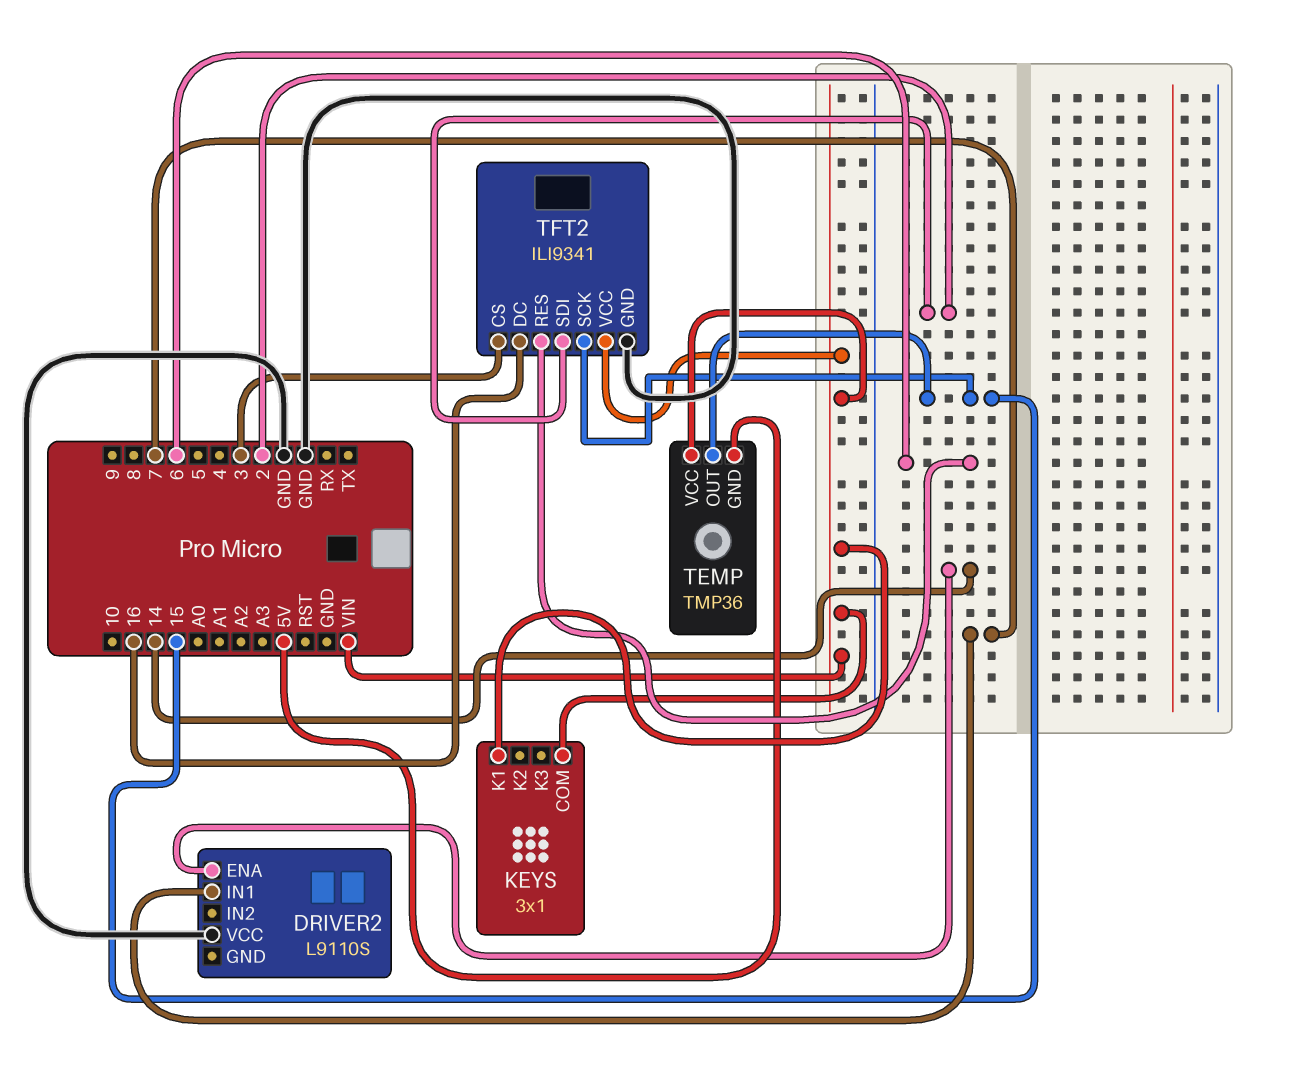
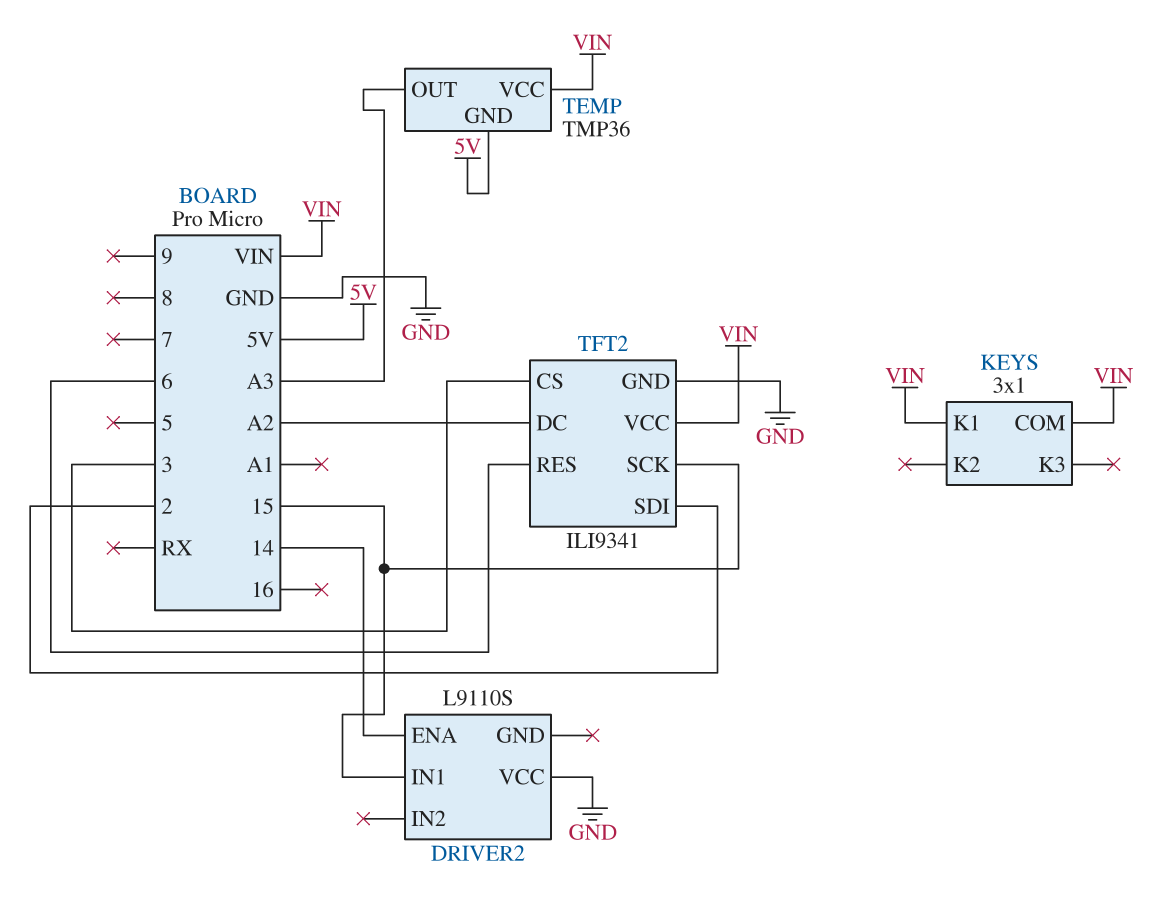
DRIVER2 pin IN1: 7 -> 15
TEMP pin OUT: 15 -> A3
TFT2 pin DC: 16 -> A2

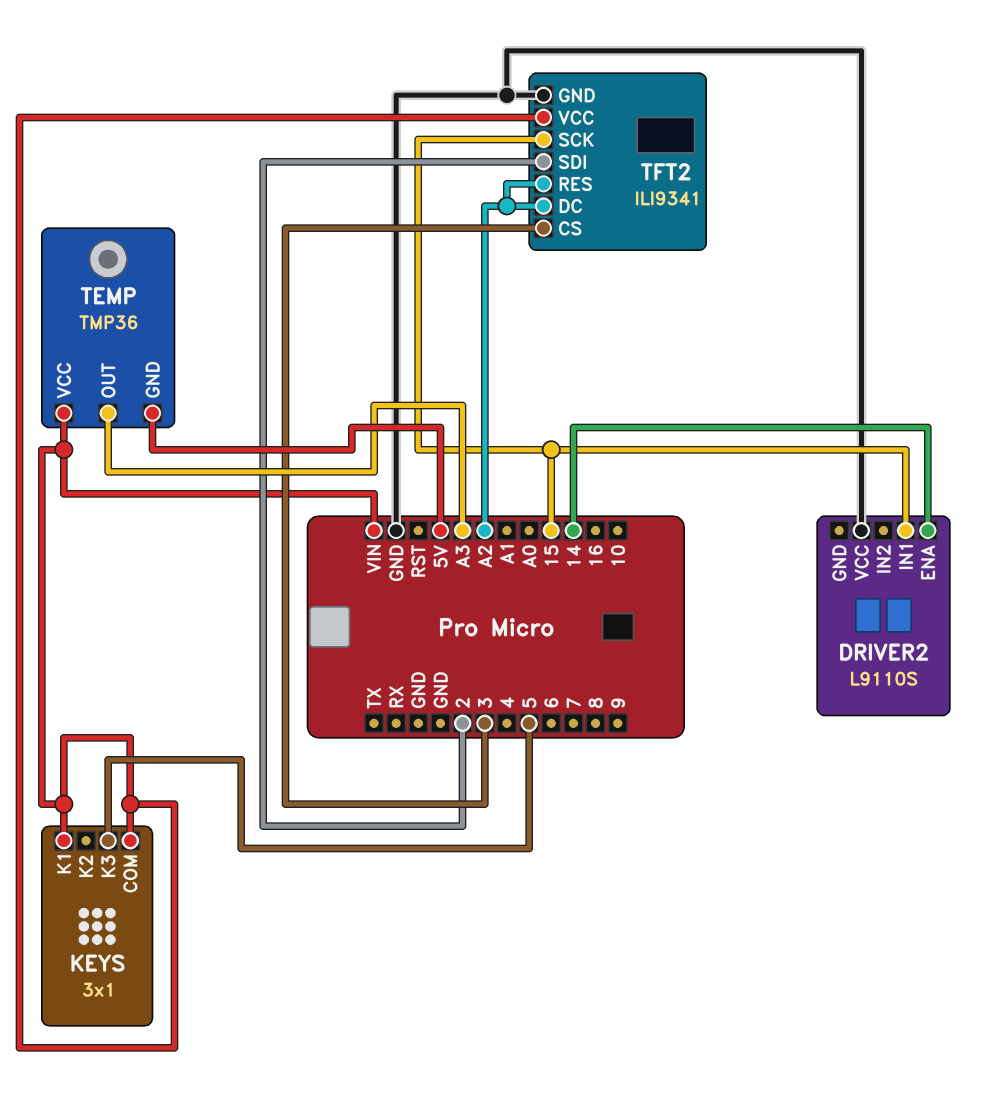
KEYS pin K3: none -> 5
TFT2 pin RES: 6 -> A2

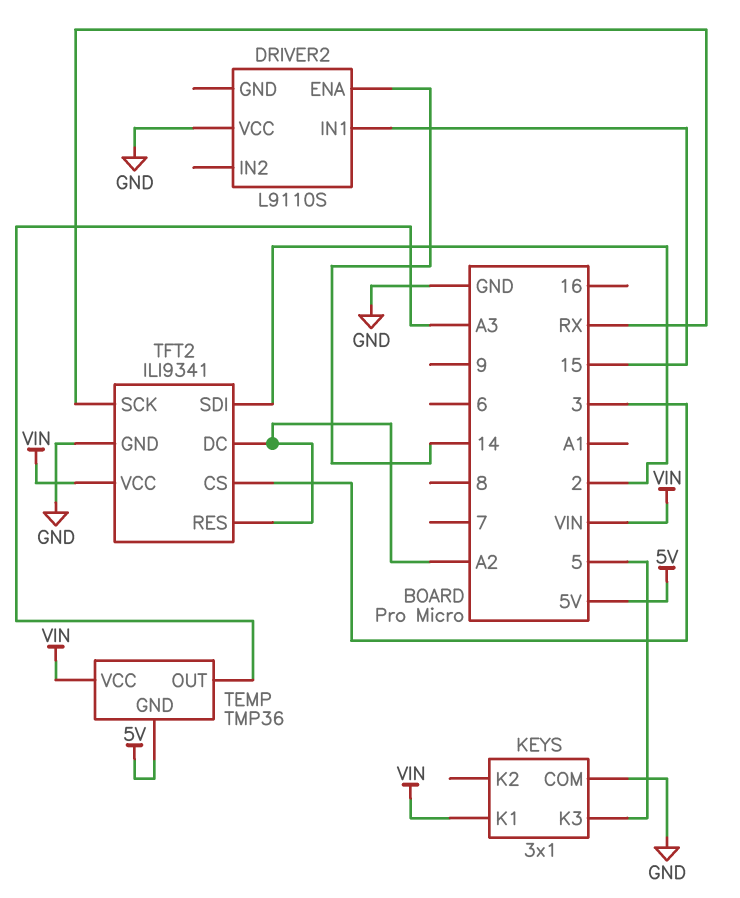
KEYS pin COM: VIN -> GND
TFT2 pin SCK: 15 -> RX

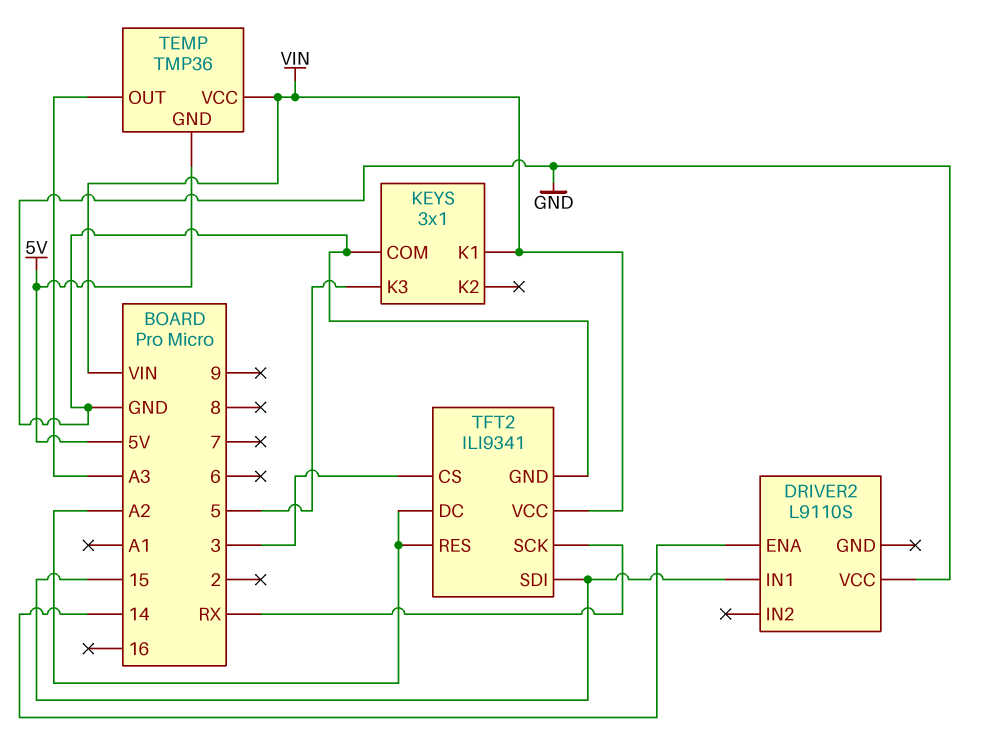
TFT2 pin SDI: 2 -> 15

